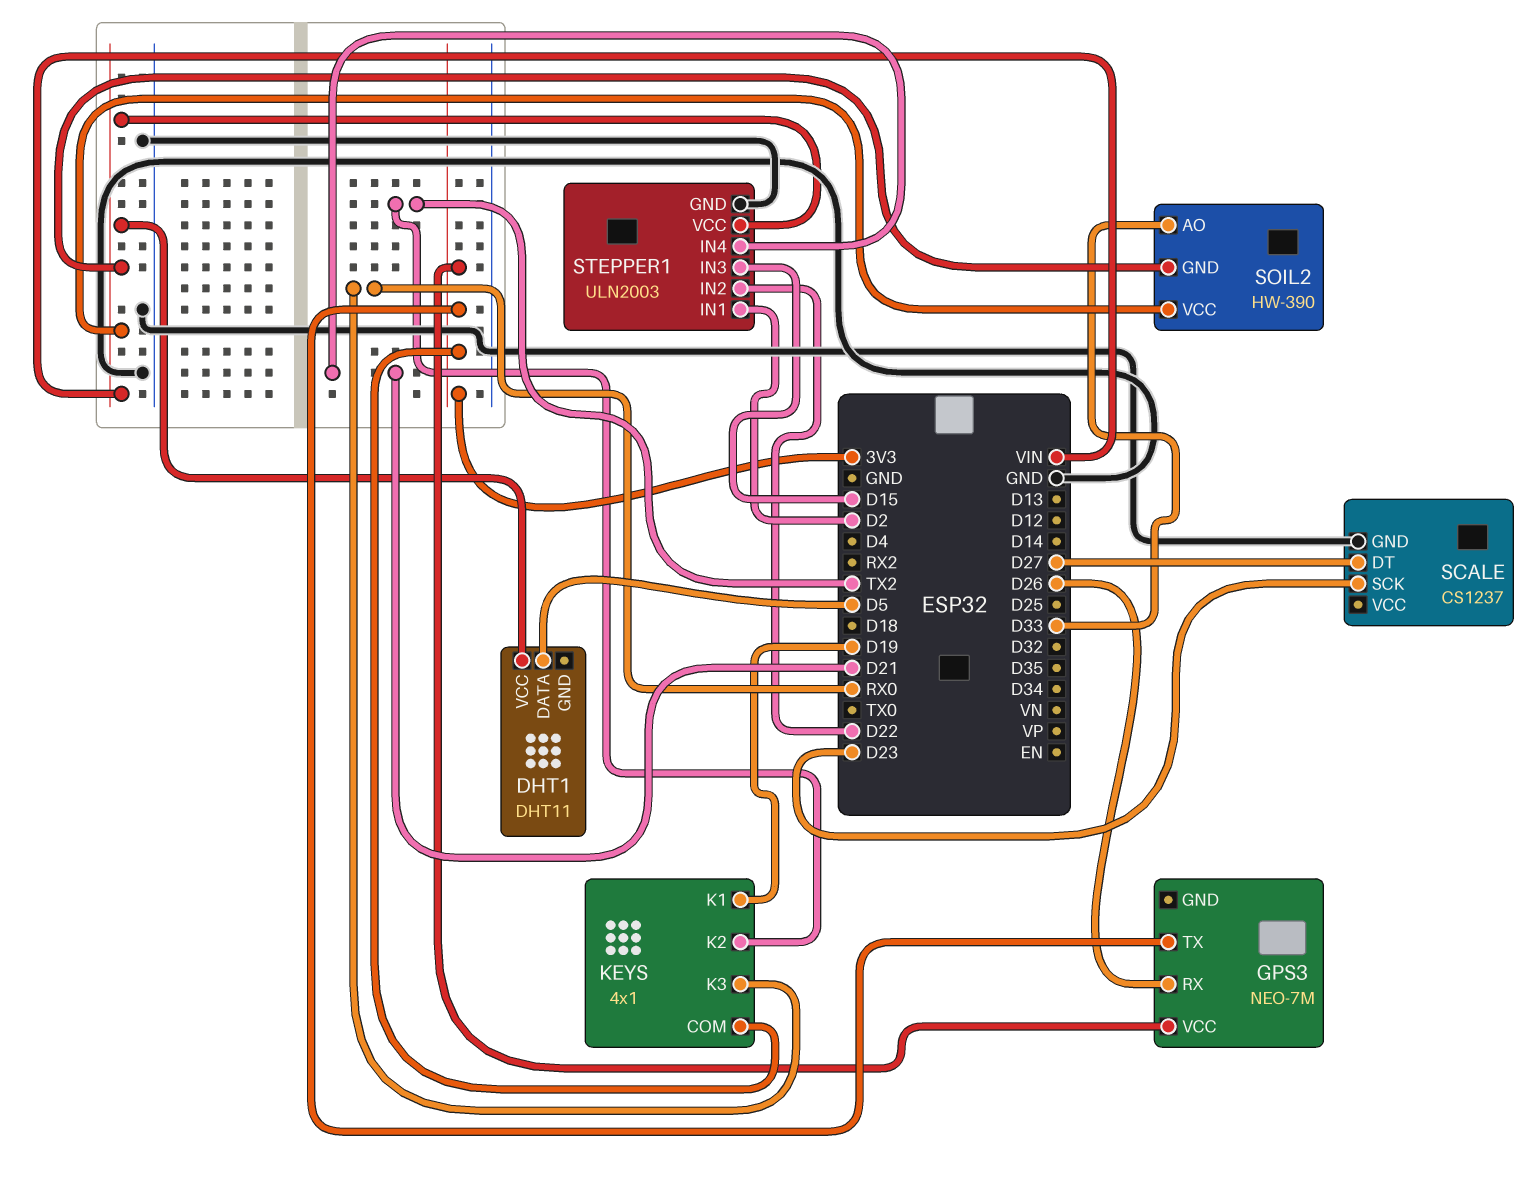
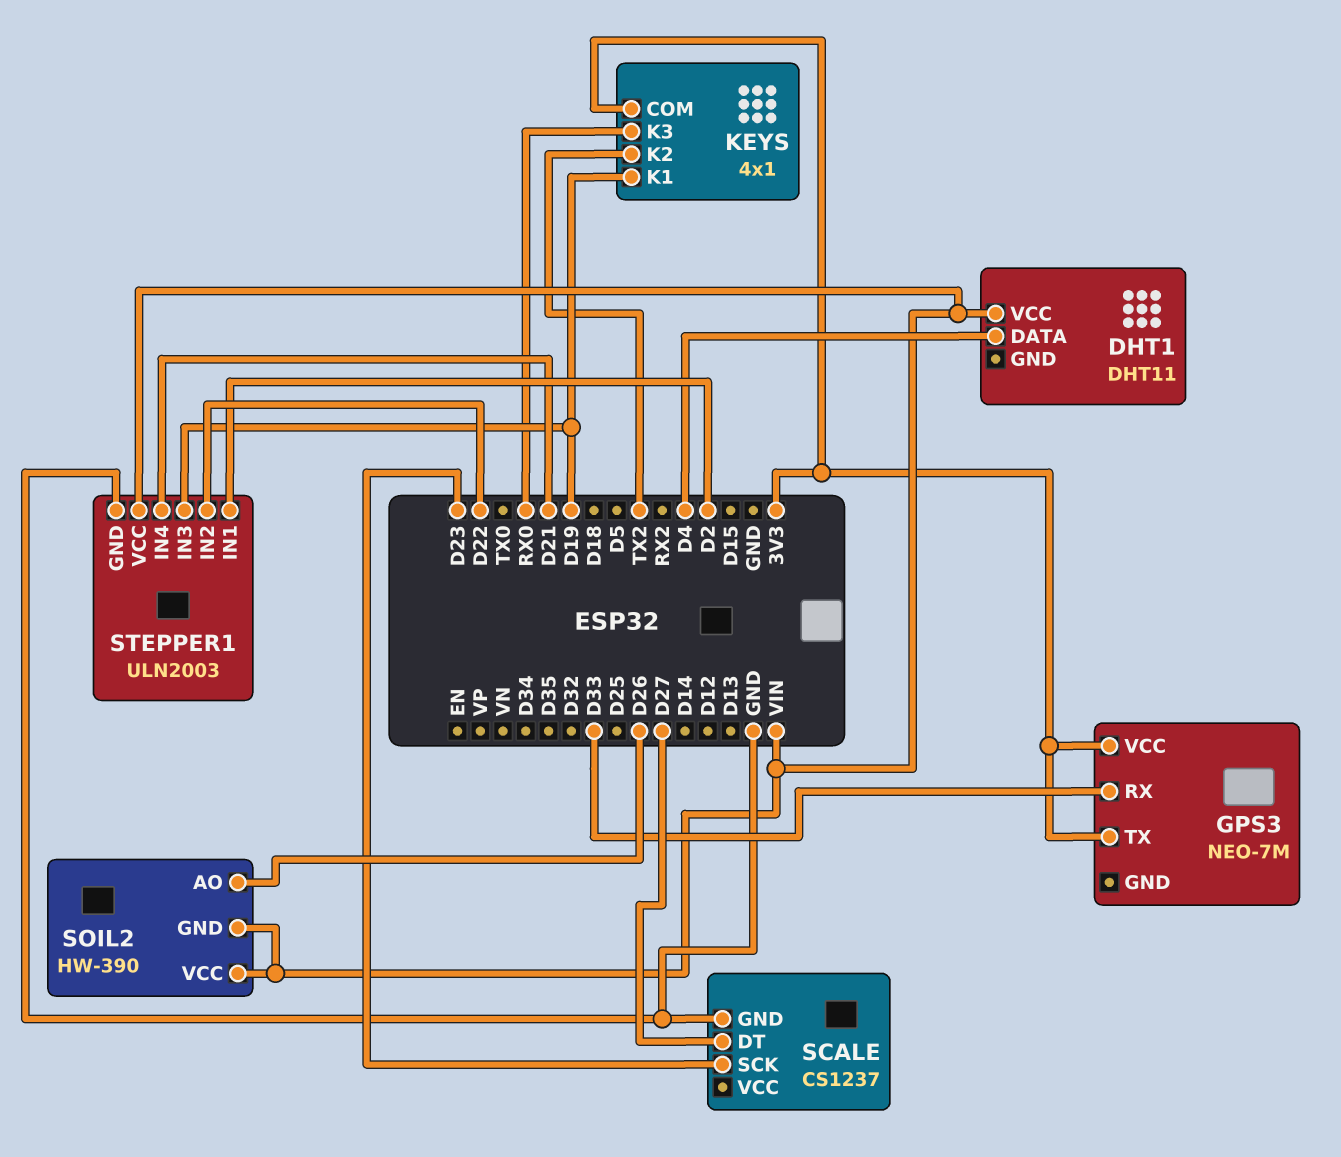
DHT1 pin DATA: D5 -> D4
GPS3 pin RX: D26 -> D33
SOIL2 pin AO: D33 -> D26
STEPPER1 pin IN3: D15 -> D19

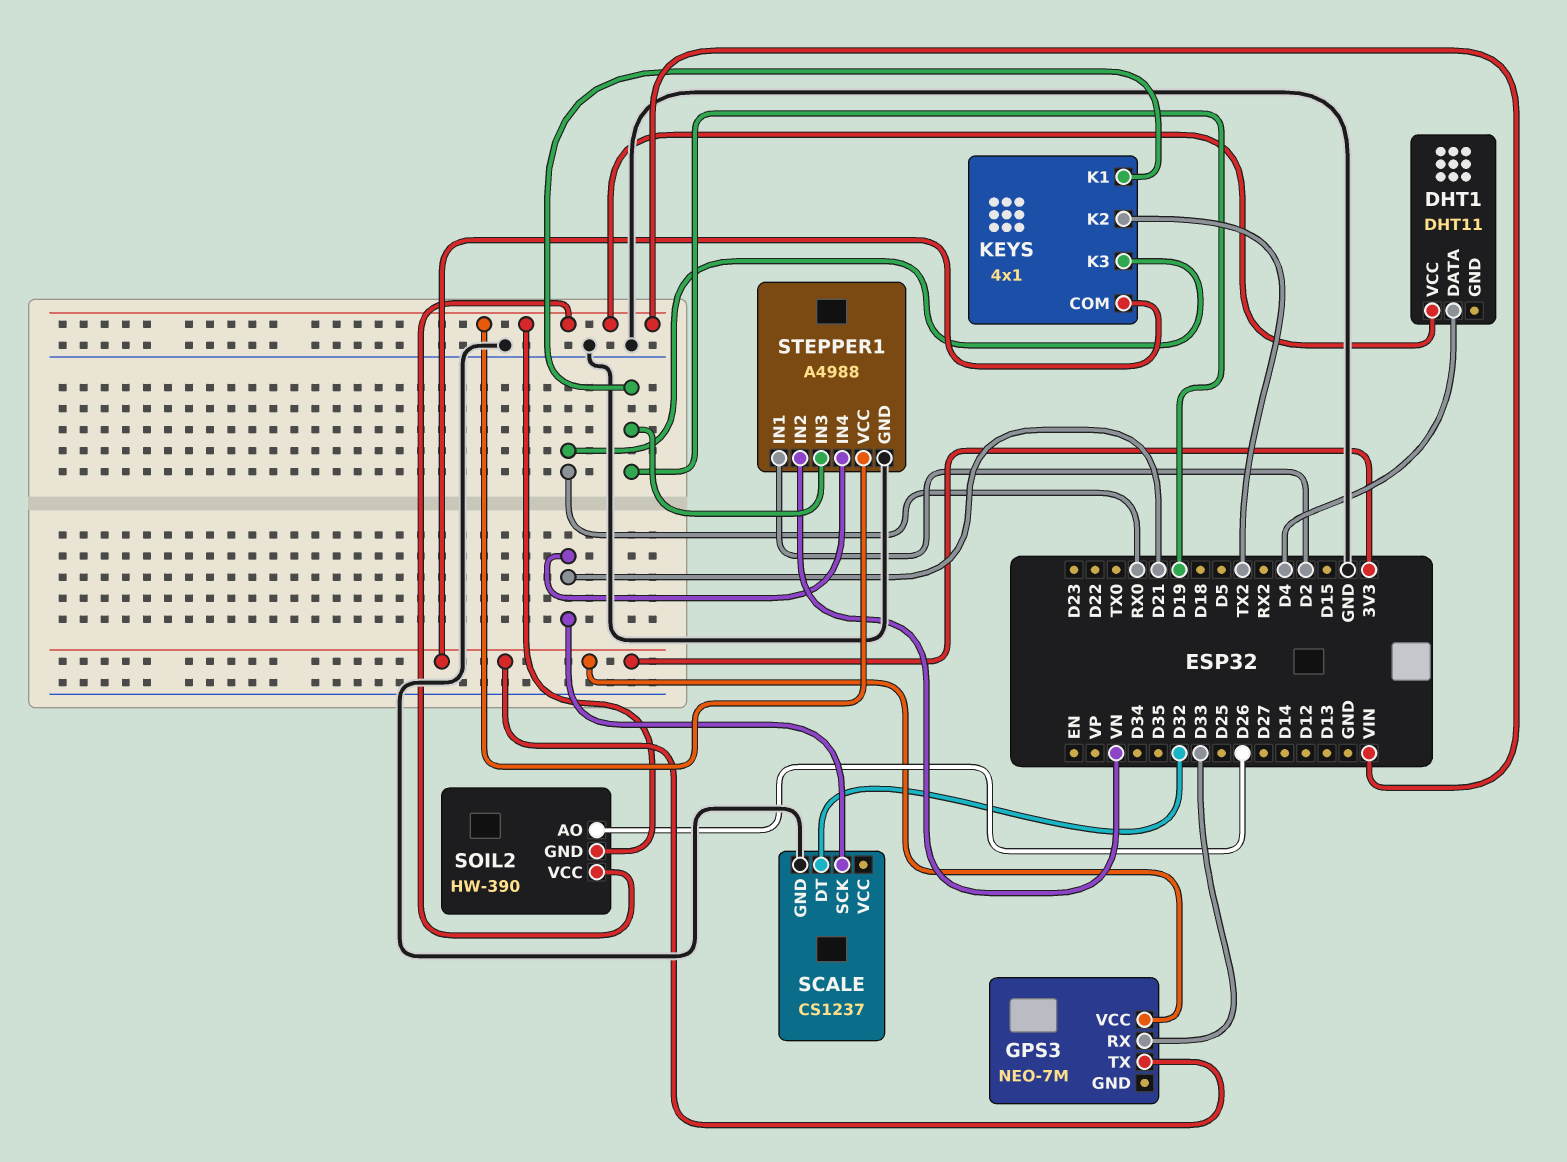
SCALE pin DT: D27 -> D32
SCALE pin SCK: D23 -> D21
STEPPER1: ULN2003 -> A4988
STEPPER1 pin IN2: D22 -> VN

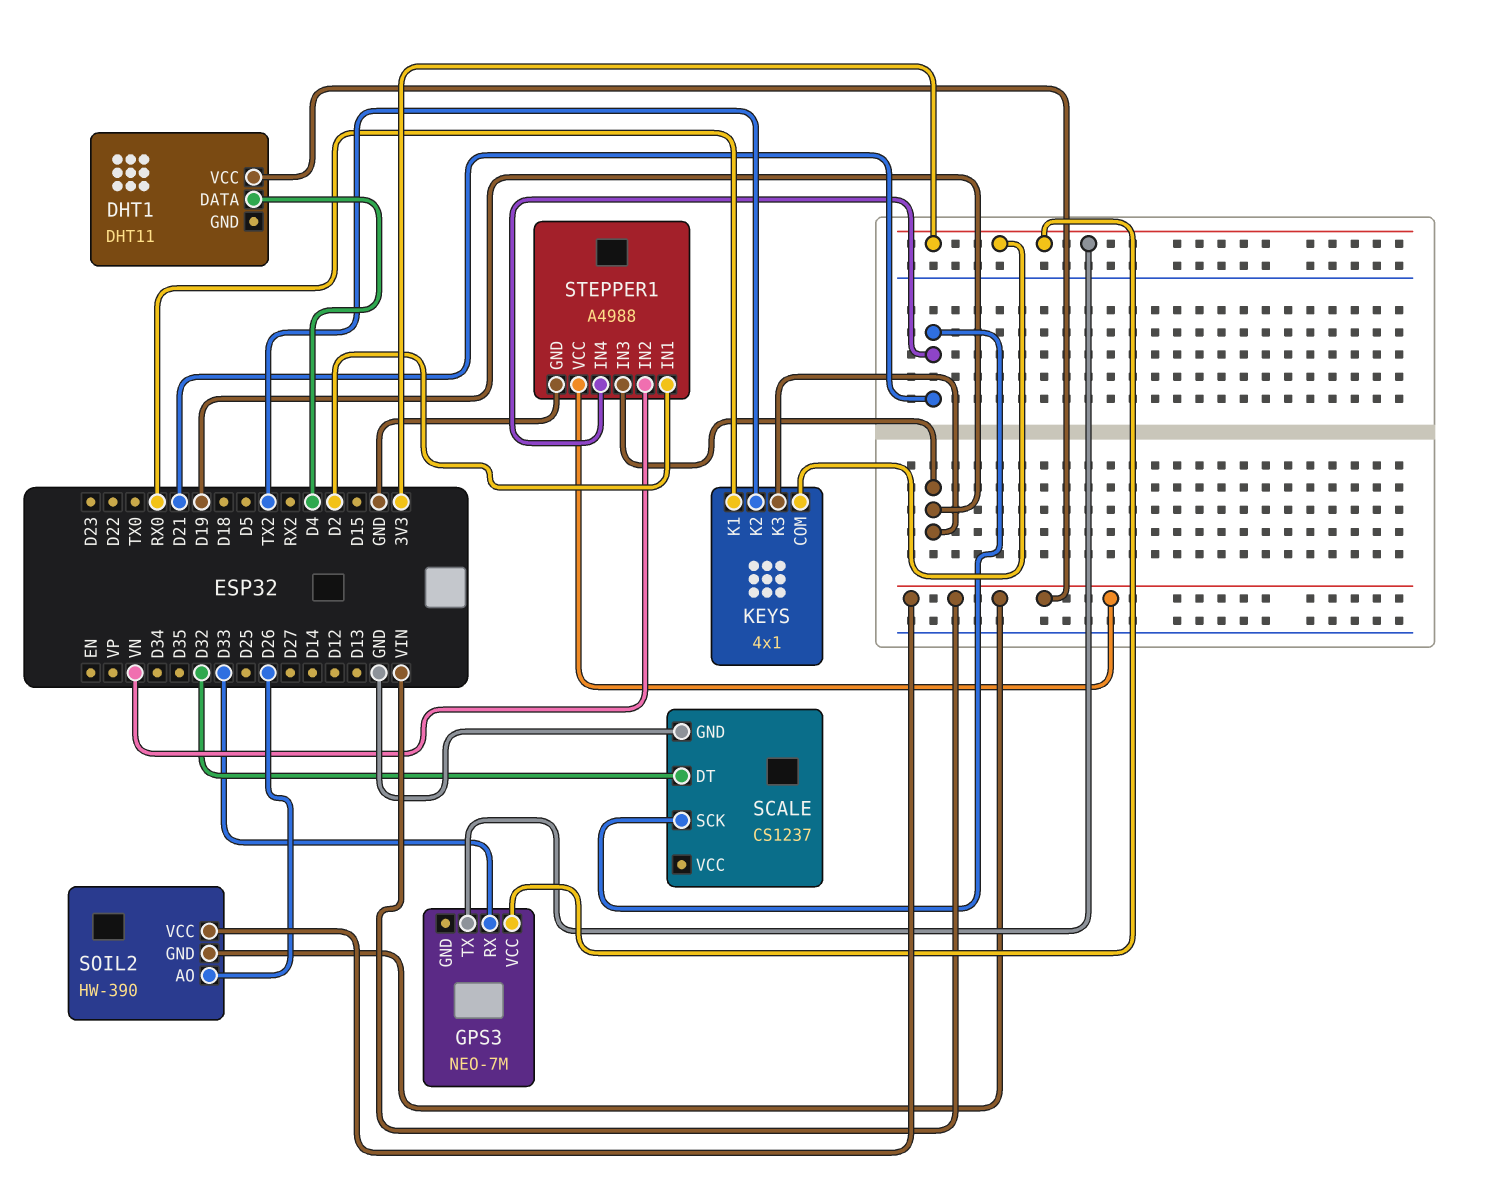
KEYS pin K1: D19 -> RX0
KEYS pin K3: RX0 -> D19

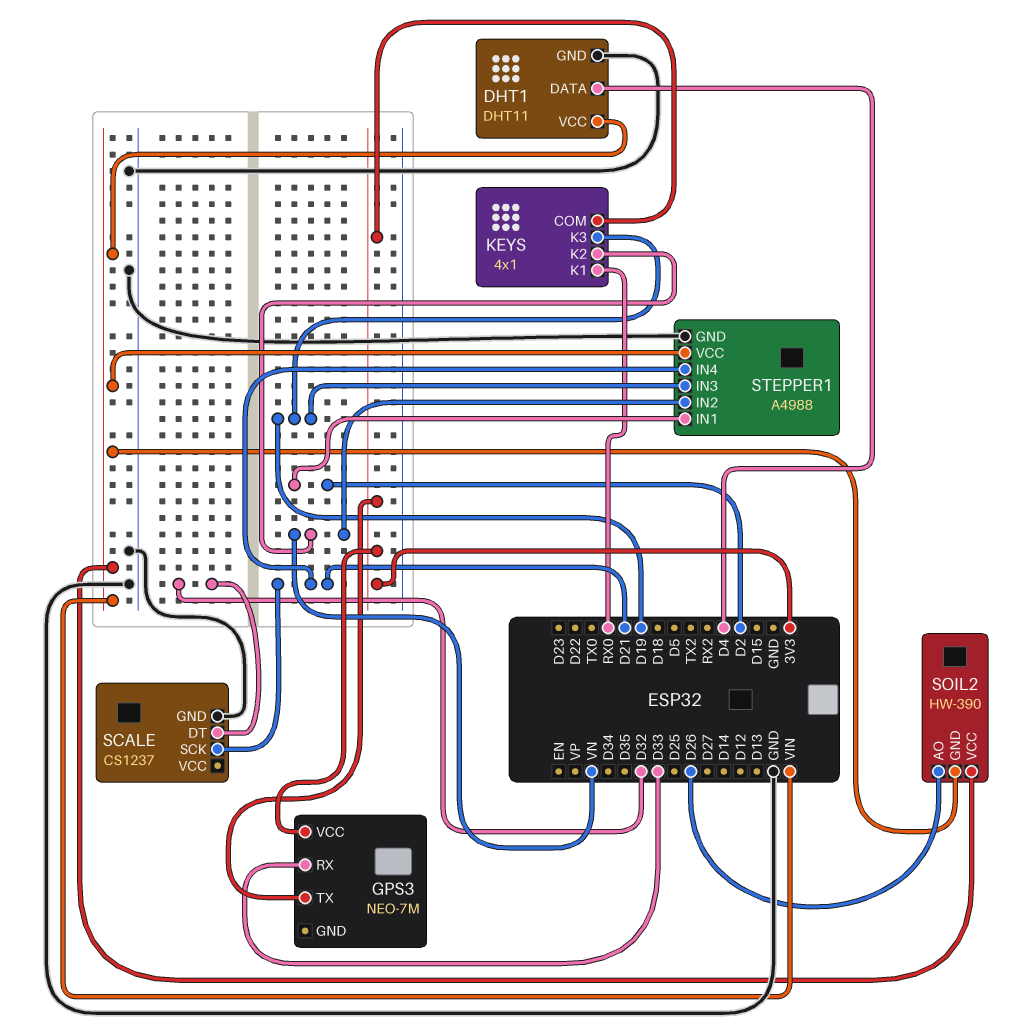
DHT1 pin GND: none -> GND
KEYS pin K2: TX2 -> VN

